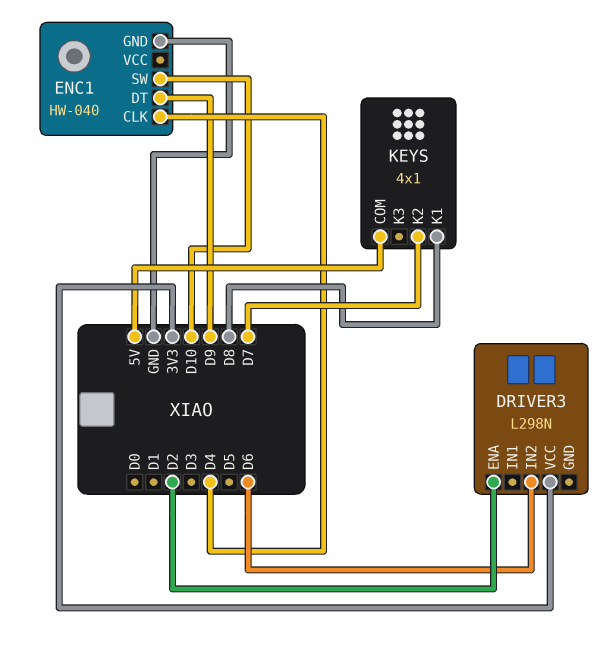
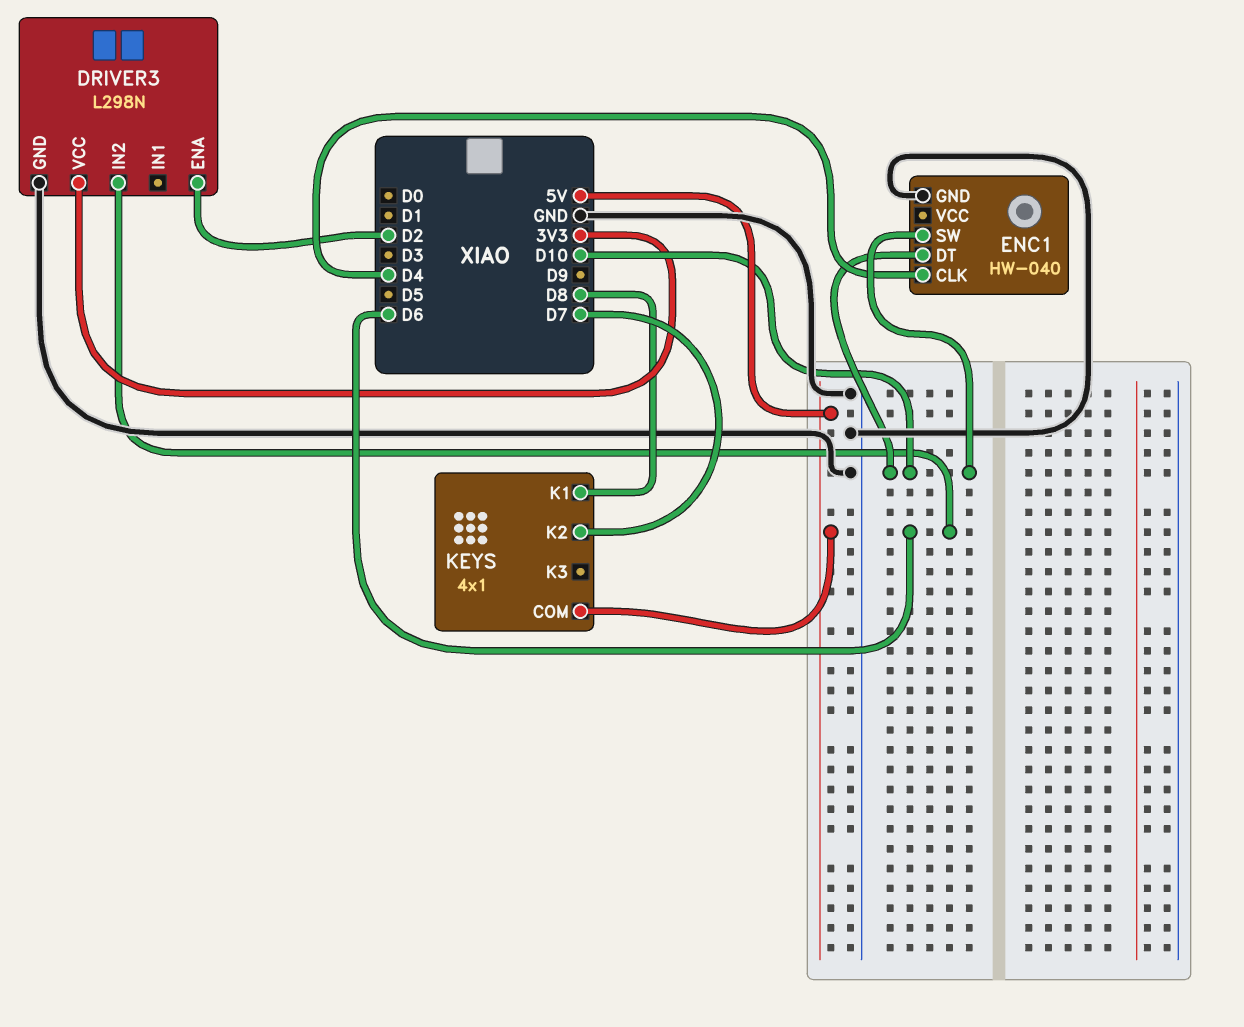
DRIVER3 pin GND: none -> GND
ENC1 pin DT: D9 -> D10

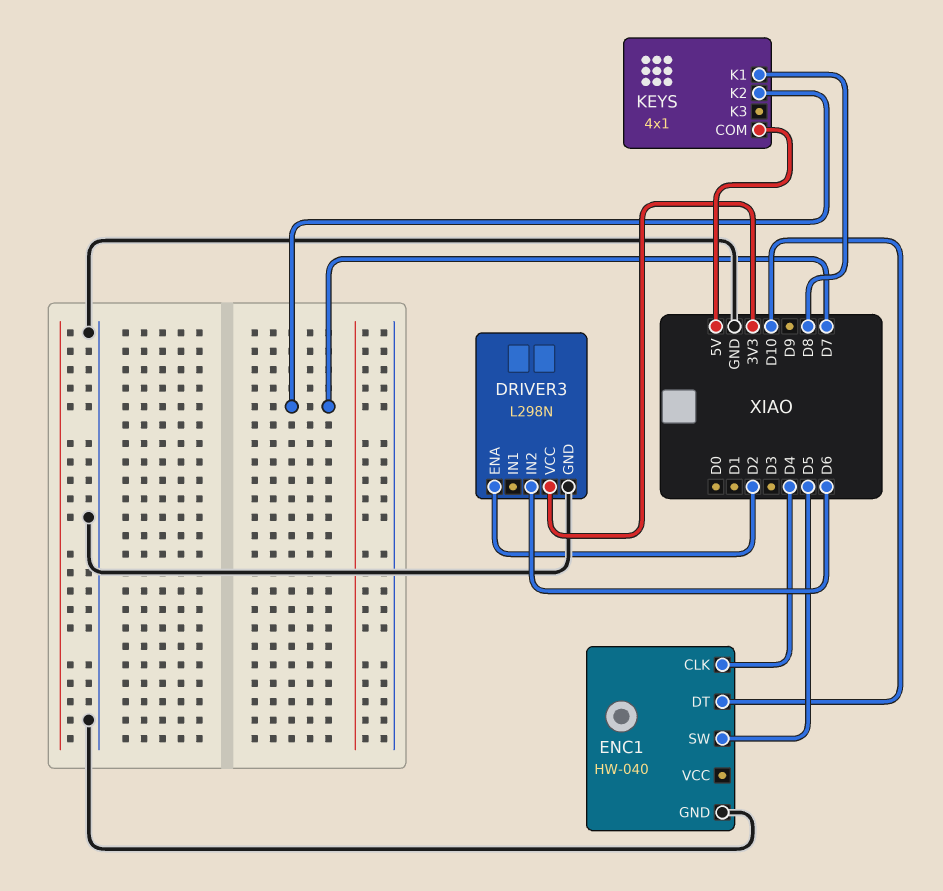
ENC1 pin SW: D10 -> D5

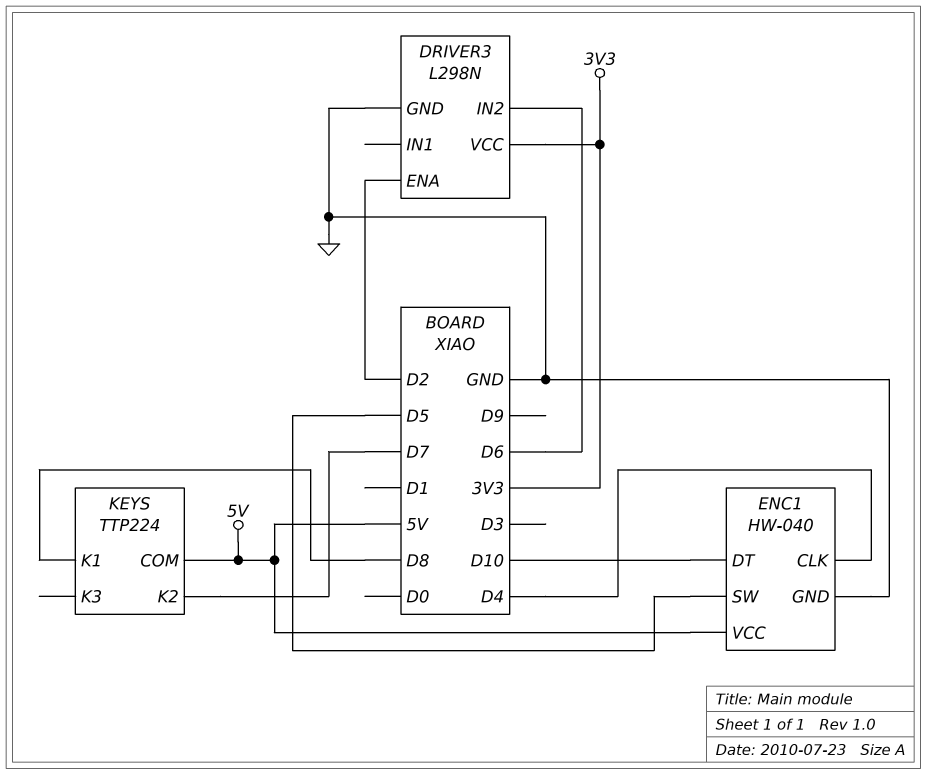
ENC1 pin VCC: none -> 5V
KEYS: 4x1 -> TTP224

